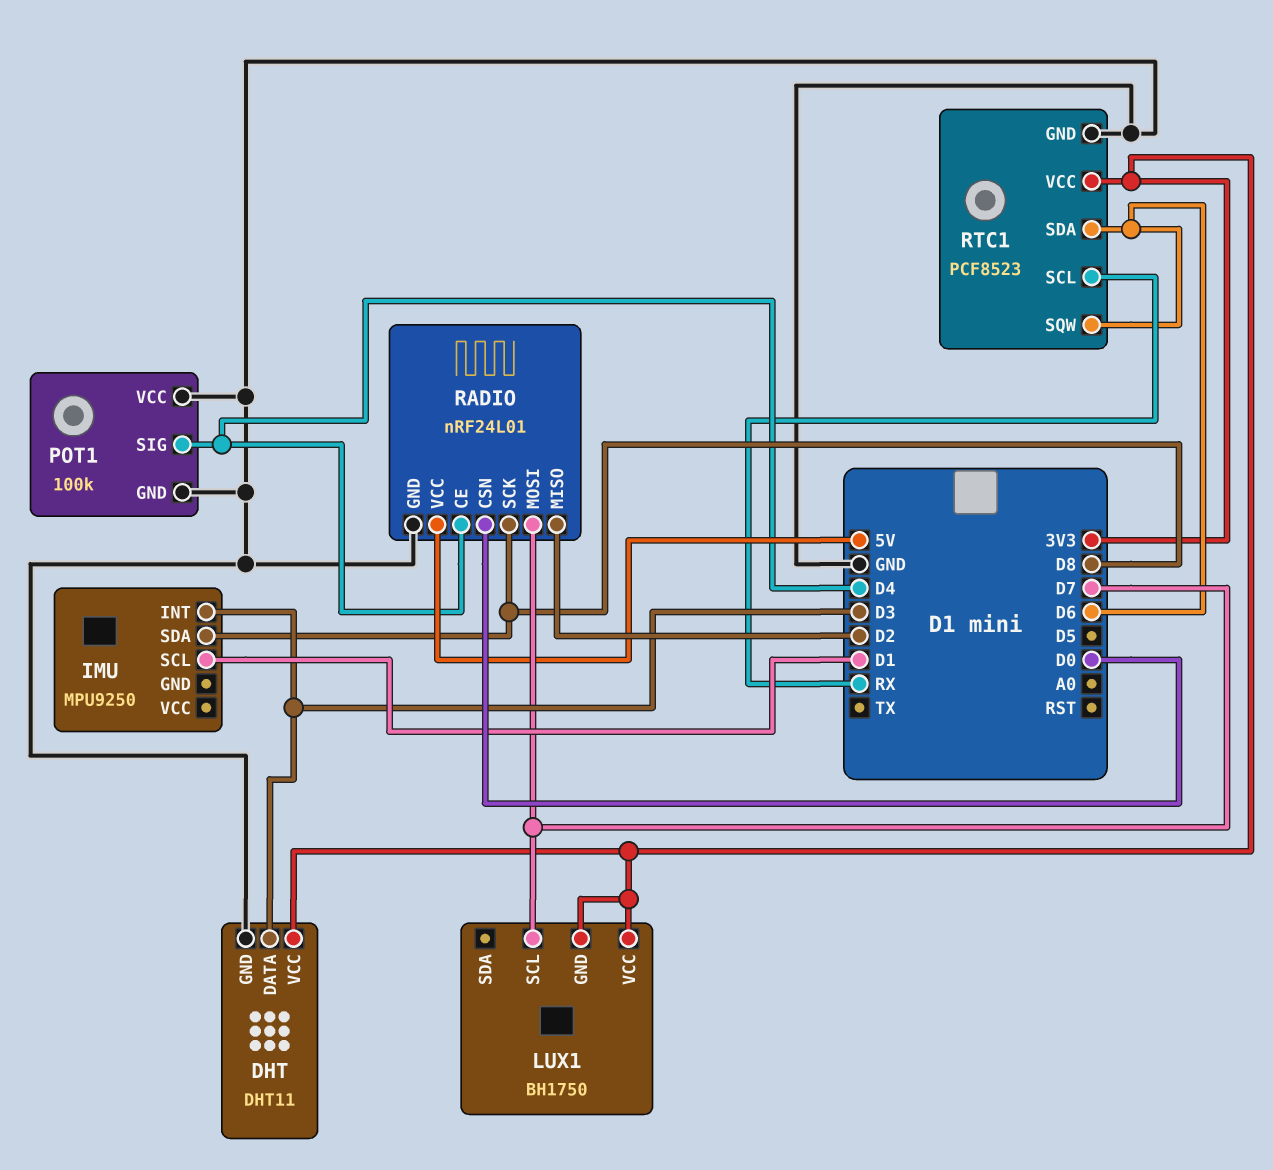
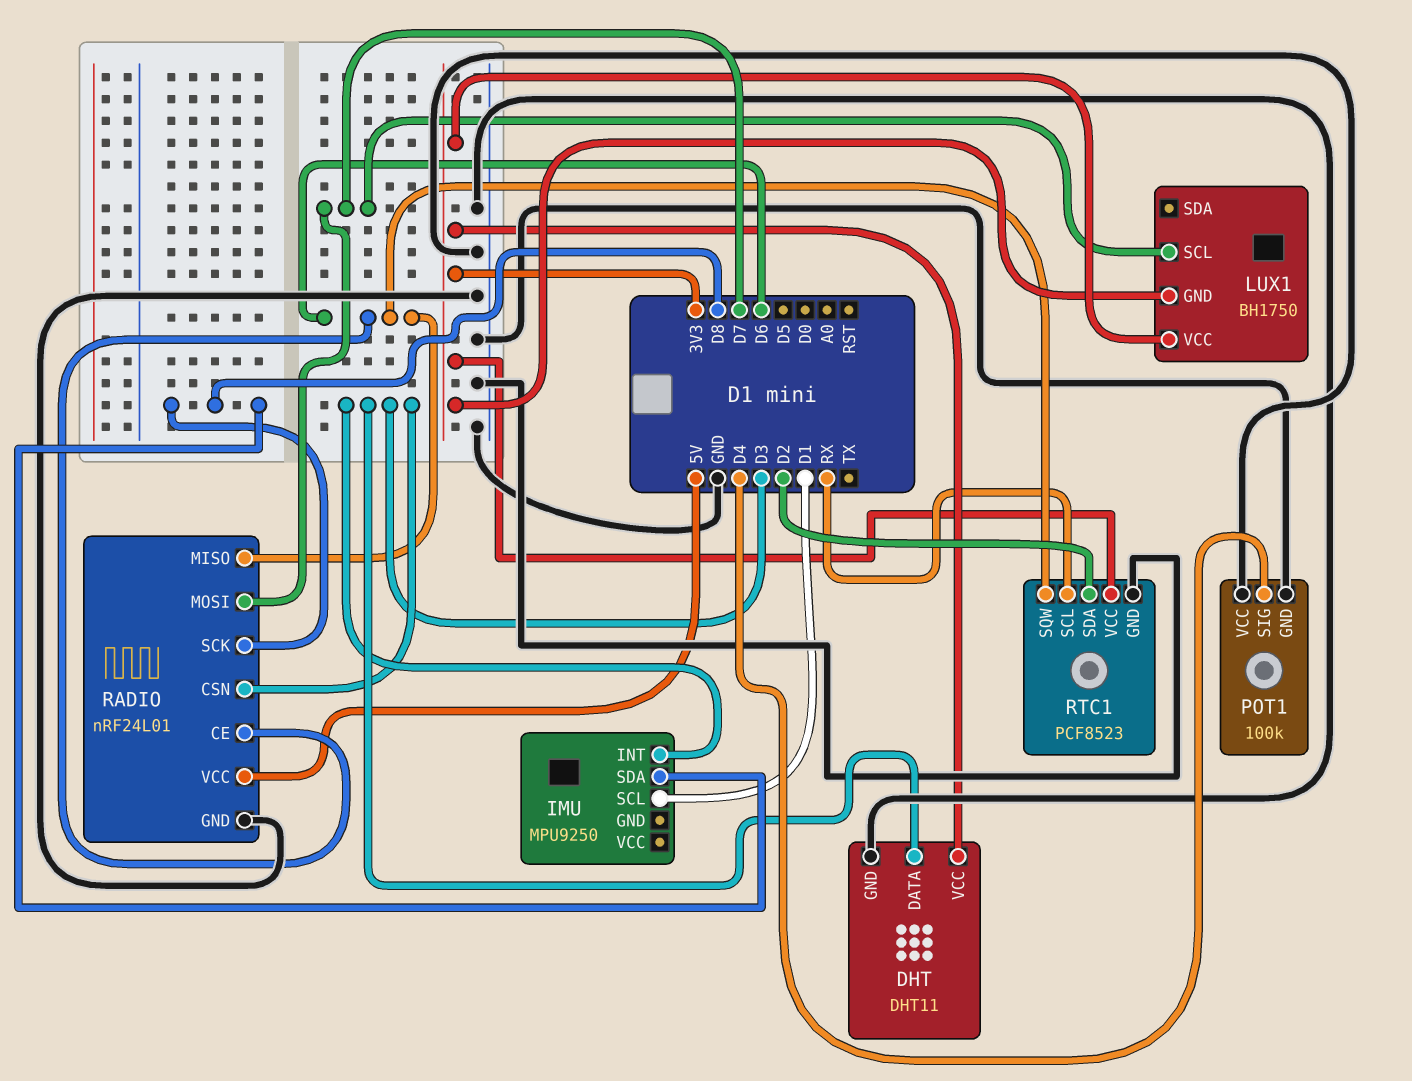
RADIO pin CE: D4 -> D6
RADIO pin CSN: D0 -> D3
RADIO pin MISO: D2 -> D6
RTC1 pin SDA: D6 -> D2

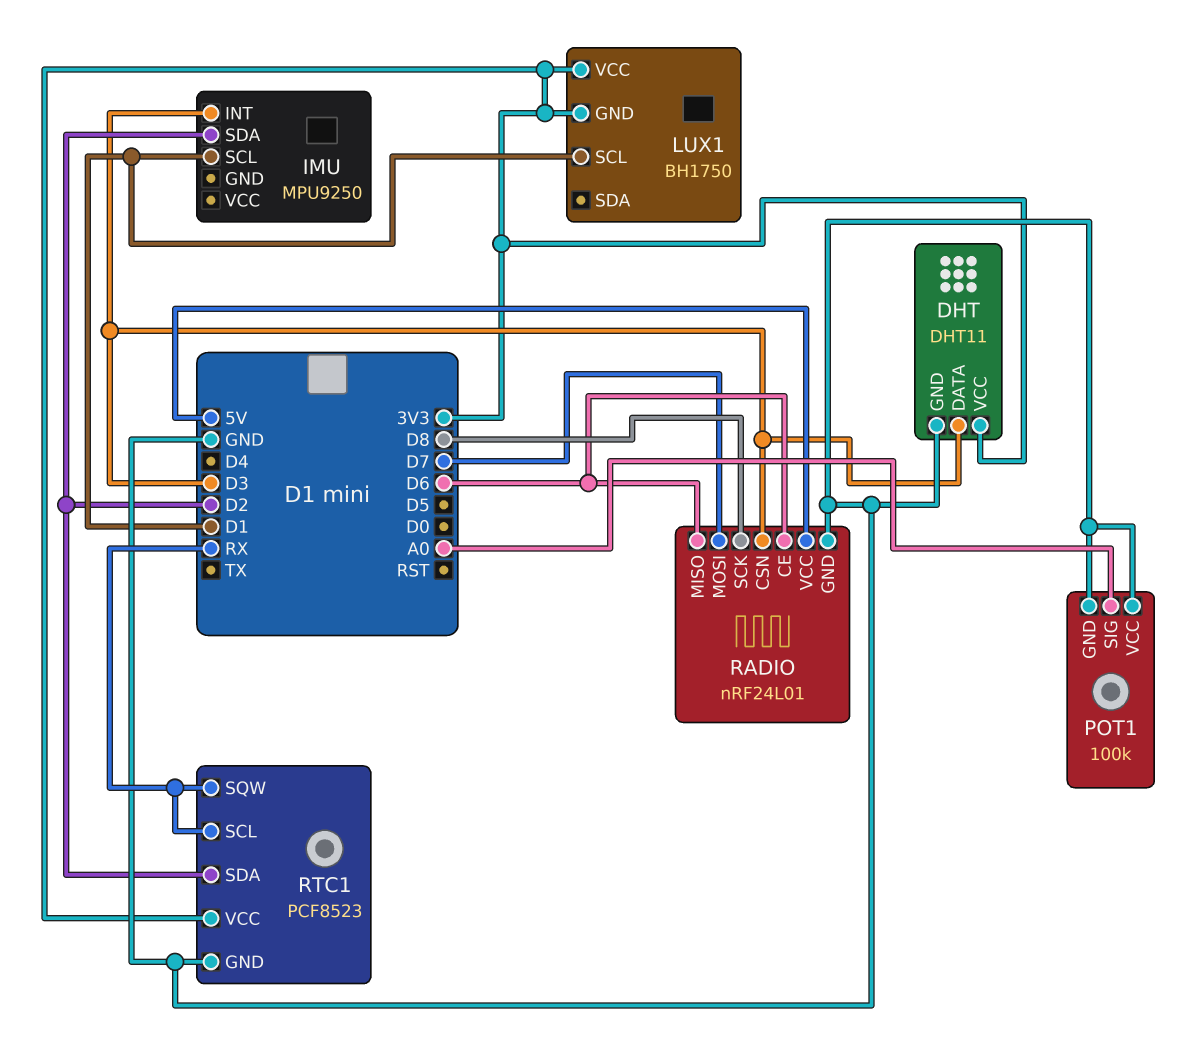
IMU pin SDA: D8 -> D2
LUX1 pin SCL: D7 -> D1
POT1 pin SIG: D4 -> A0
RTC1 pin SQW: D6 -> RX

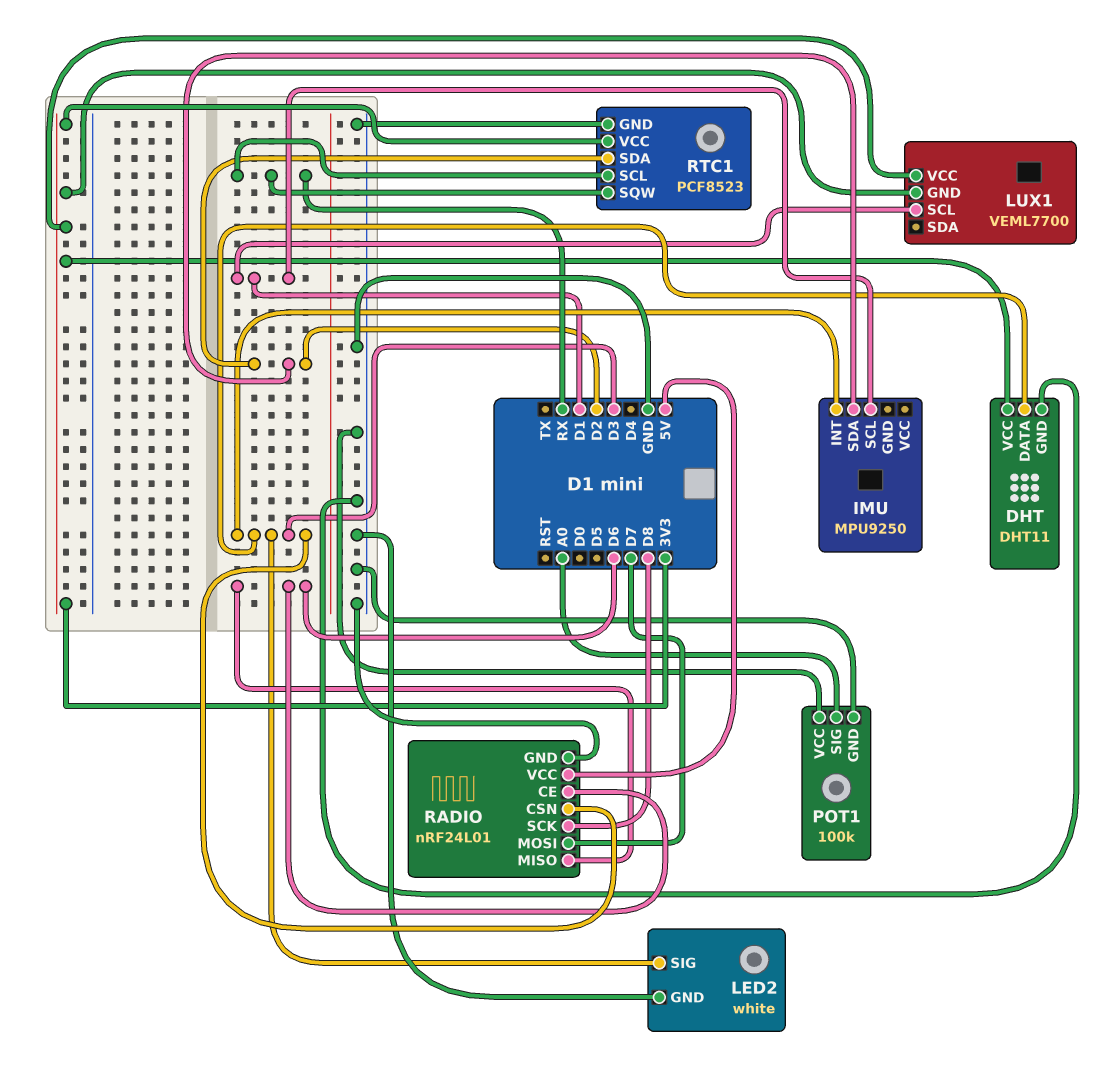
LED2: none -> white
LED2 pin GND: none -> GND
LED2 pin SIG: none -> D3
LUX1: BH1750 -> VEML7700

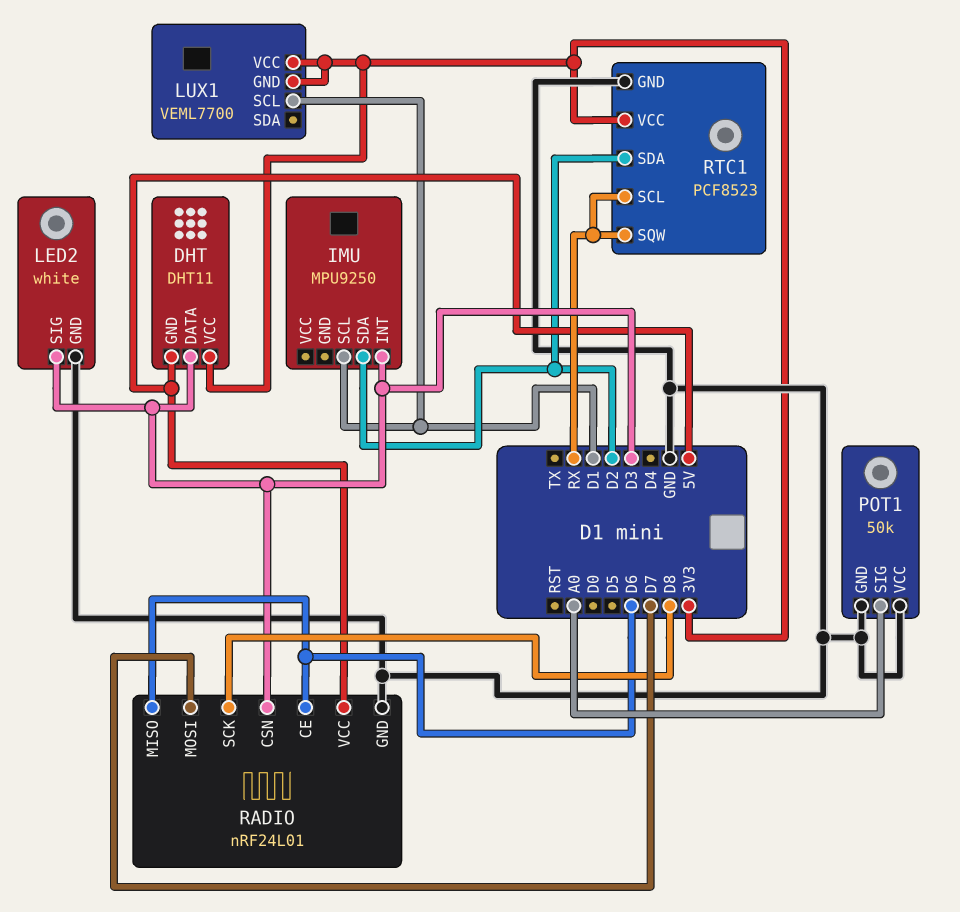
DHT pin GND: GND -> 5V
POT1: 100k -> 50k

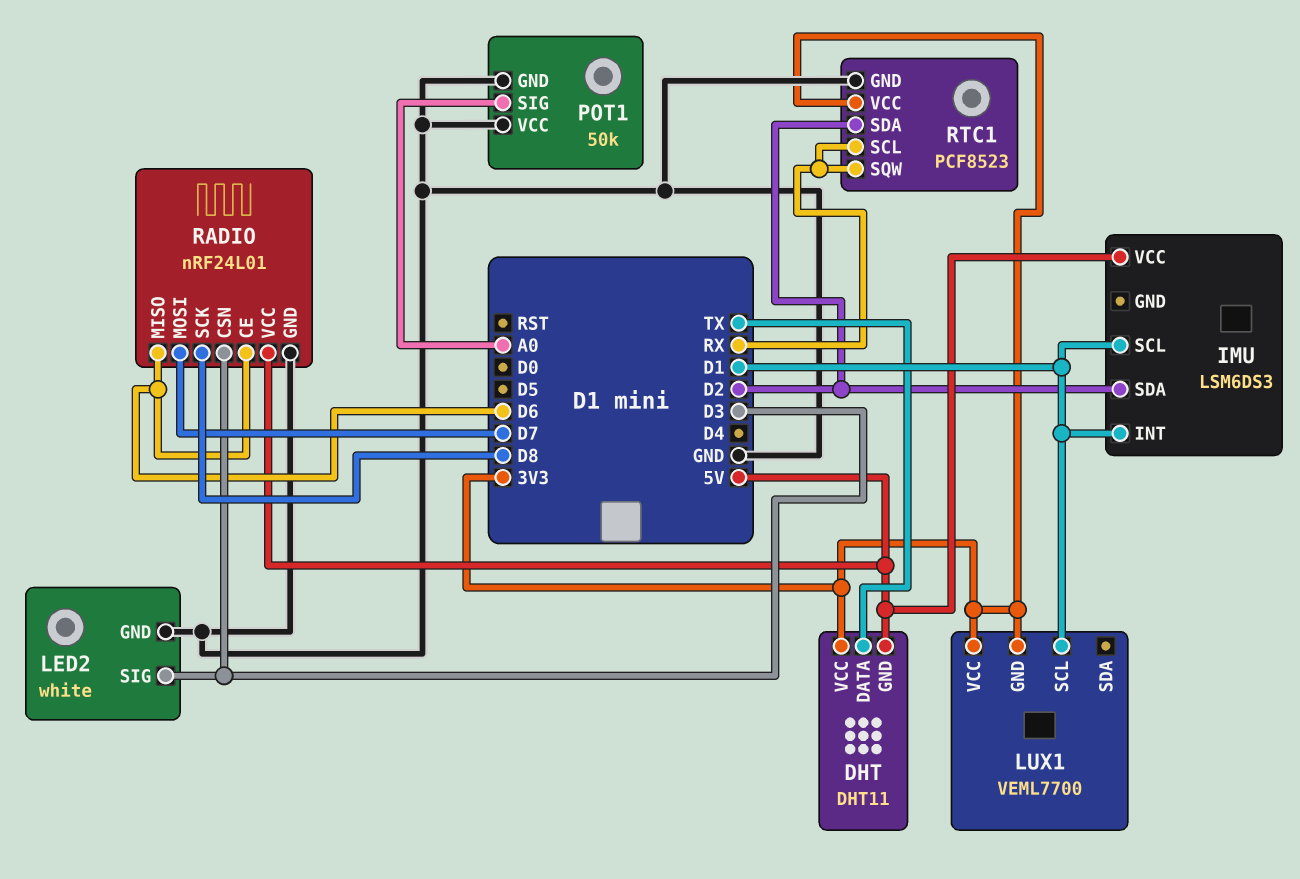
DHT pin DATA: D3 -> TX
IMU: MPU9250 -> LSM6DS3
IMU pin INT: D3 -> D1
IMU pin VCC: none -> 5V

